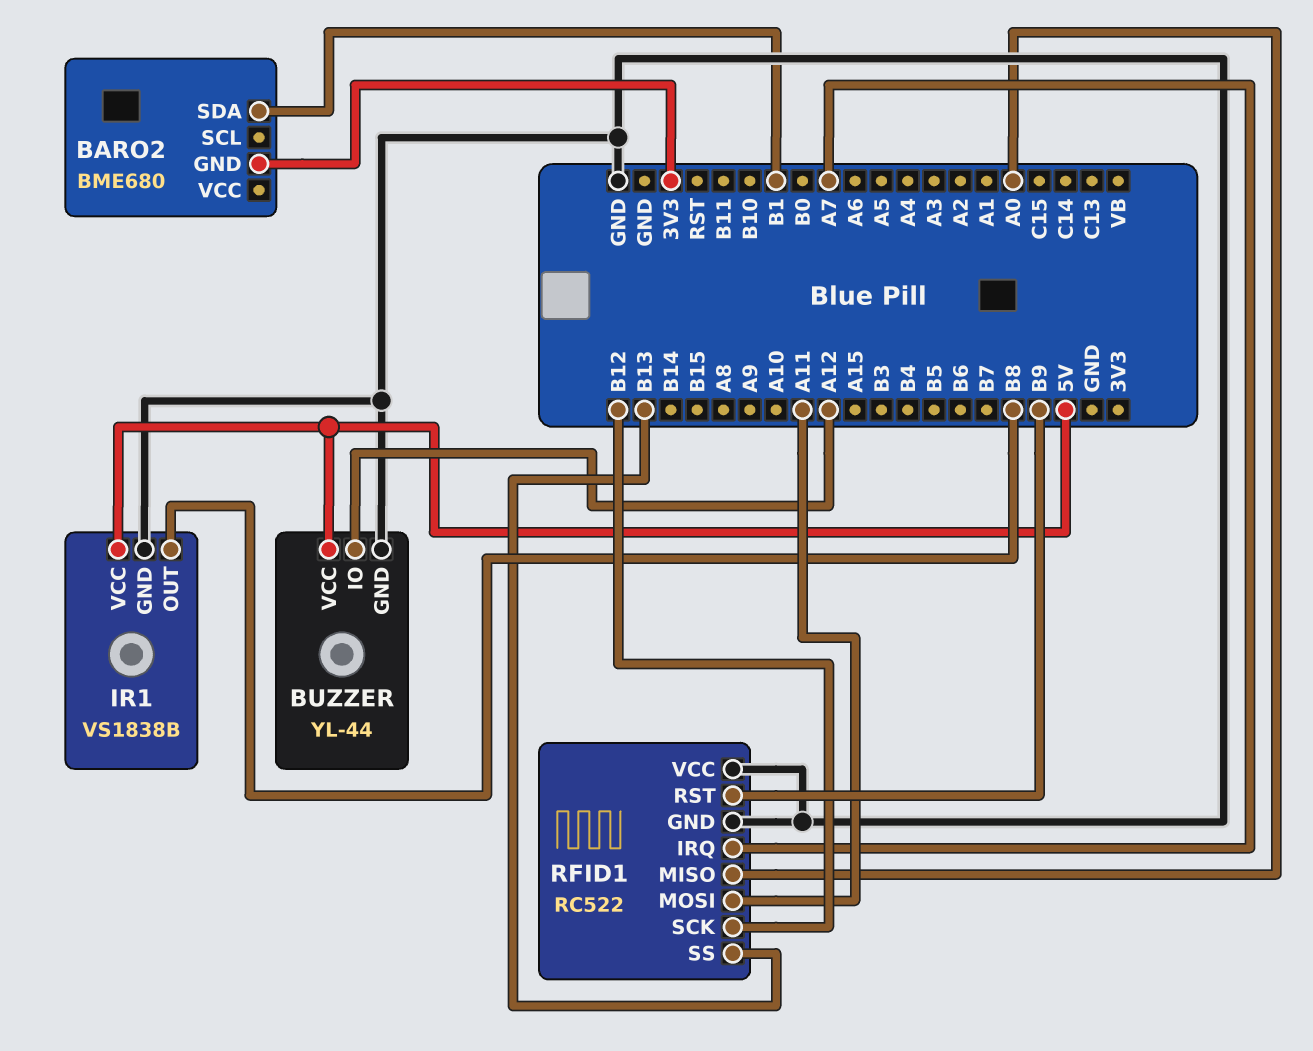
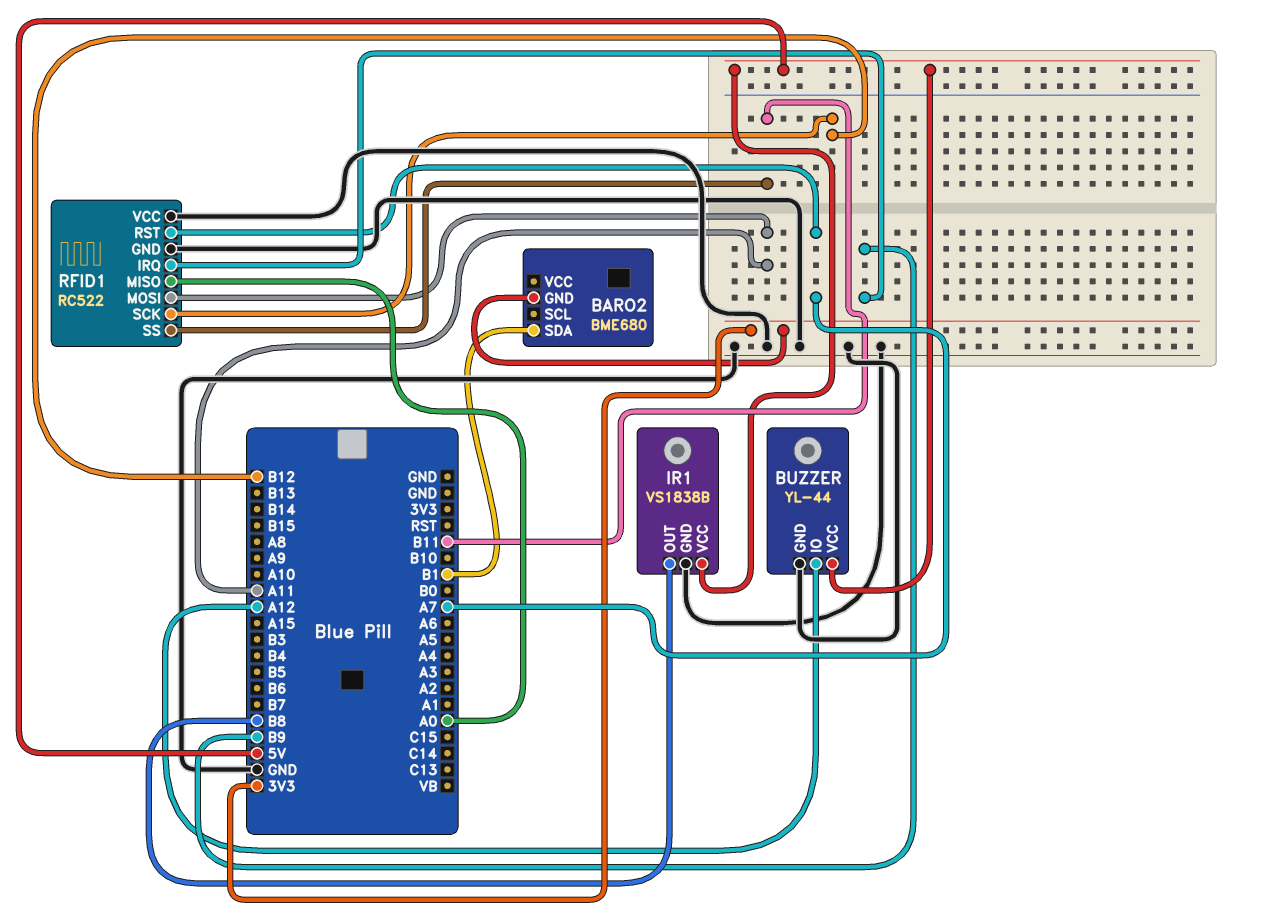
RFID1 pin IRQ: A7 -> B9
RFID1 pin RST: B9 -> A7
RFID1 pin SS: B13 -> B11

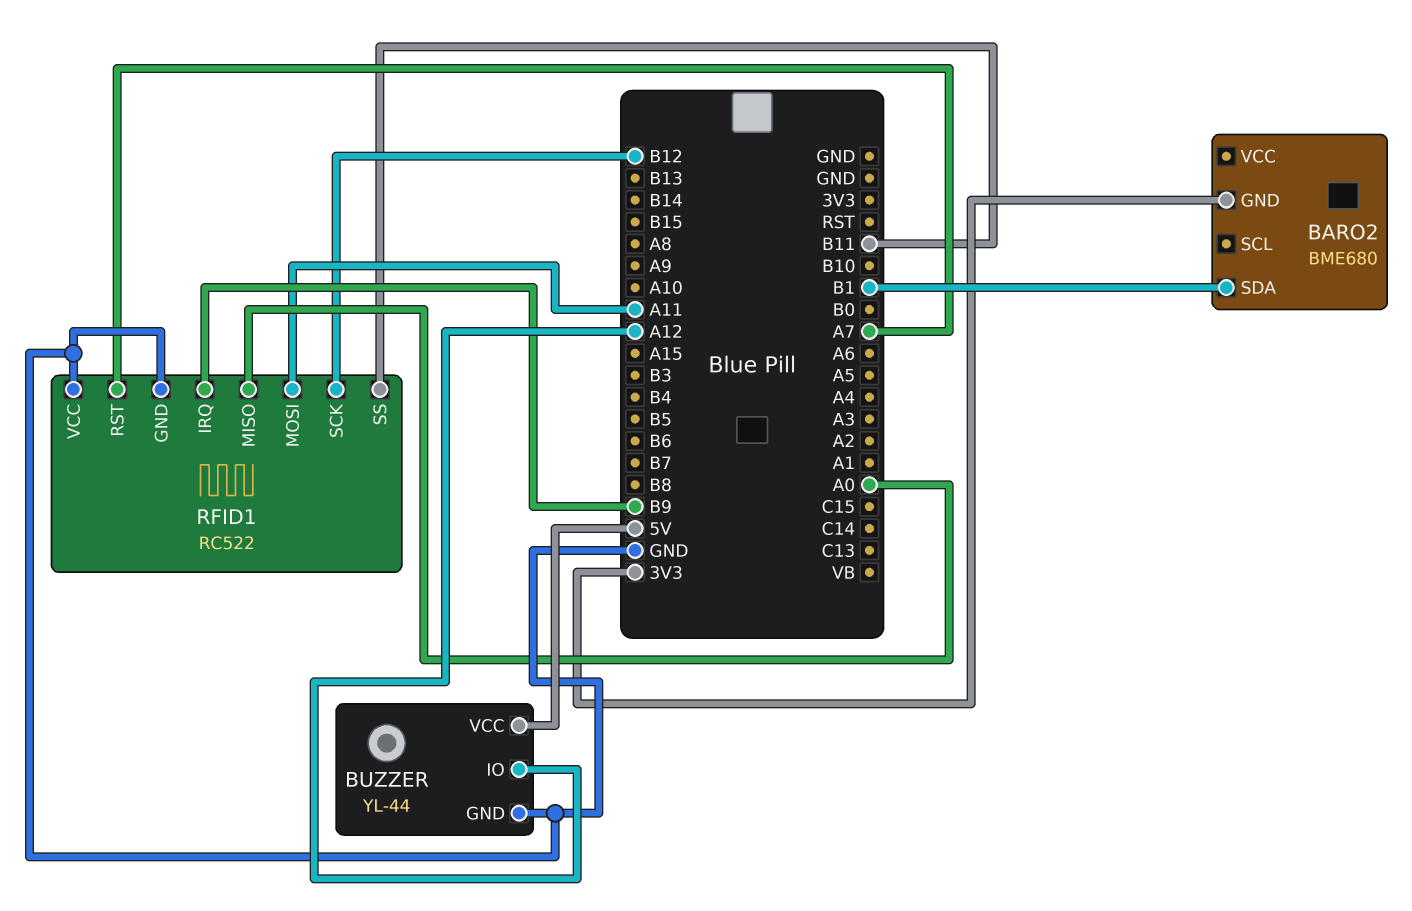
IR1: VS1838B -> none
IR1 pin GND: GND -> none
IR1 pin OUT: B8 -> none
IR1 pin VCC: 5V -> none

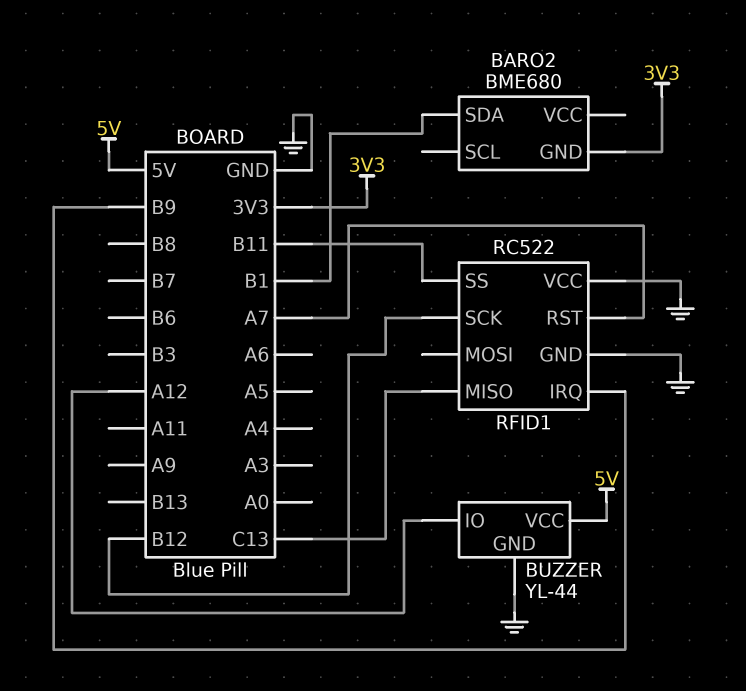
RFID1 pin MISO: A0 -> C13
RFID1 pin MOSI: A11 -> none

